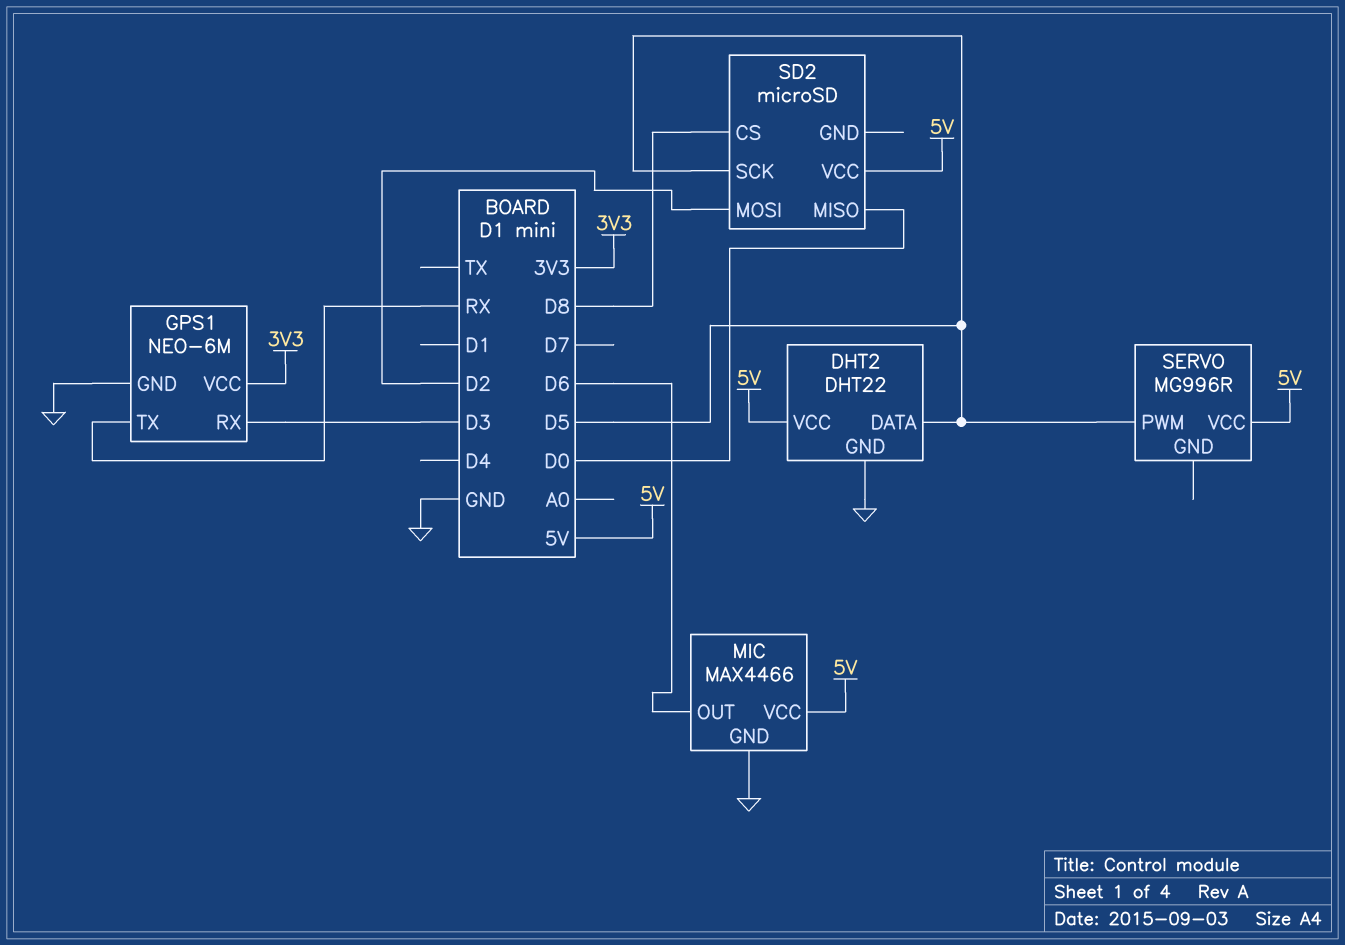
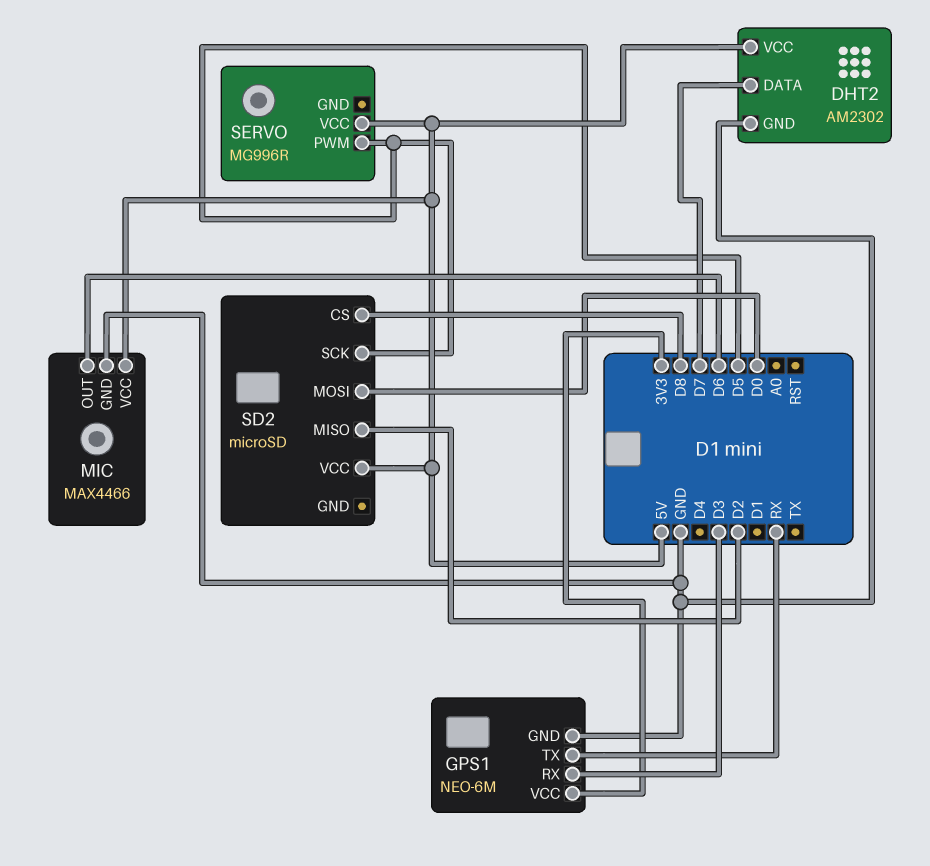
DHT2: DHT22 -> AM2302
DHT2 pin DATA: D5 -> D7
SD2 pin MISO: D0 -> D2
SD2 pin MOSI: D2 -> D0

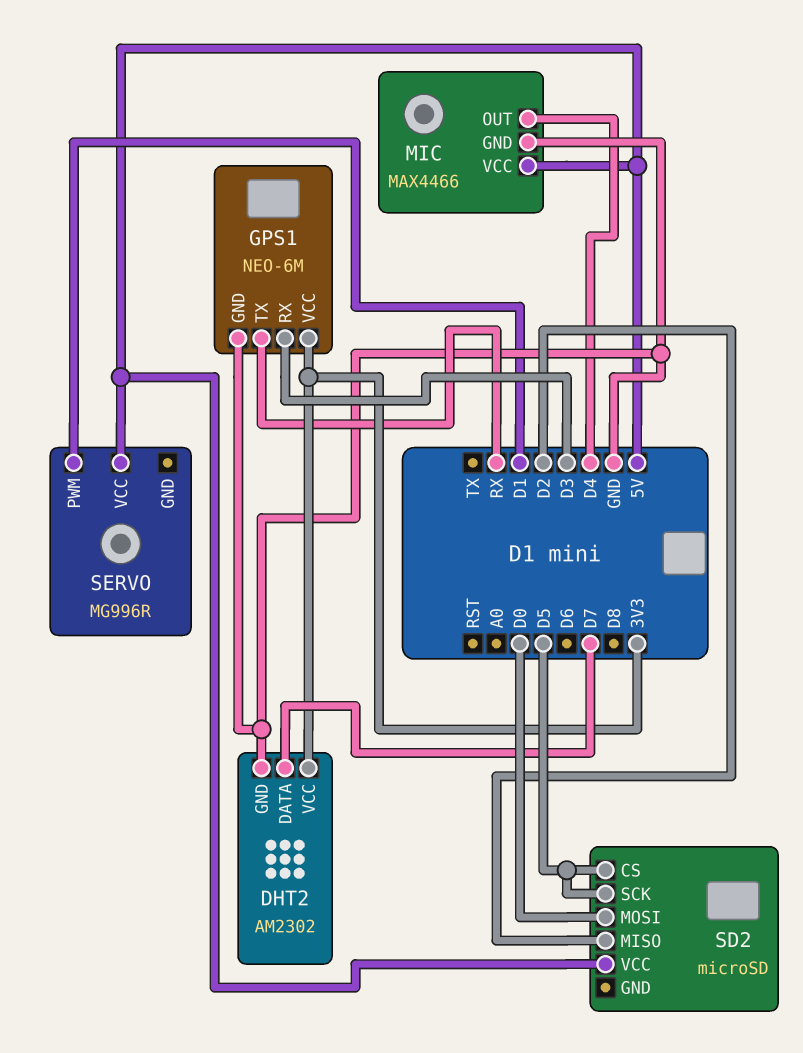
DHT2 pin VCC: 5V -> 3V3
MIC pin OUT: D6 -> D4
SD2 pin CS: D8 -> D5
SERVO pin PWM: D5 -> D1

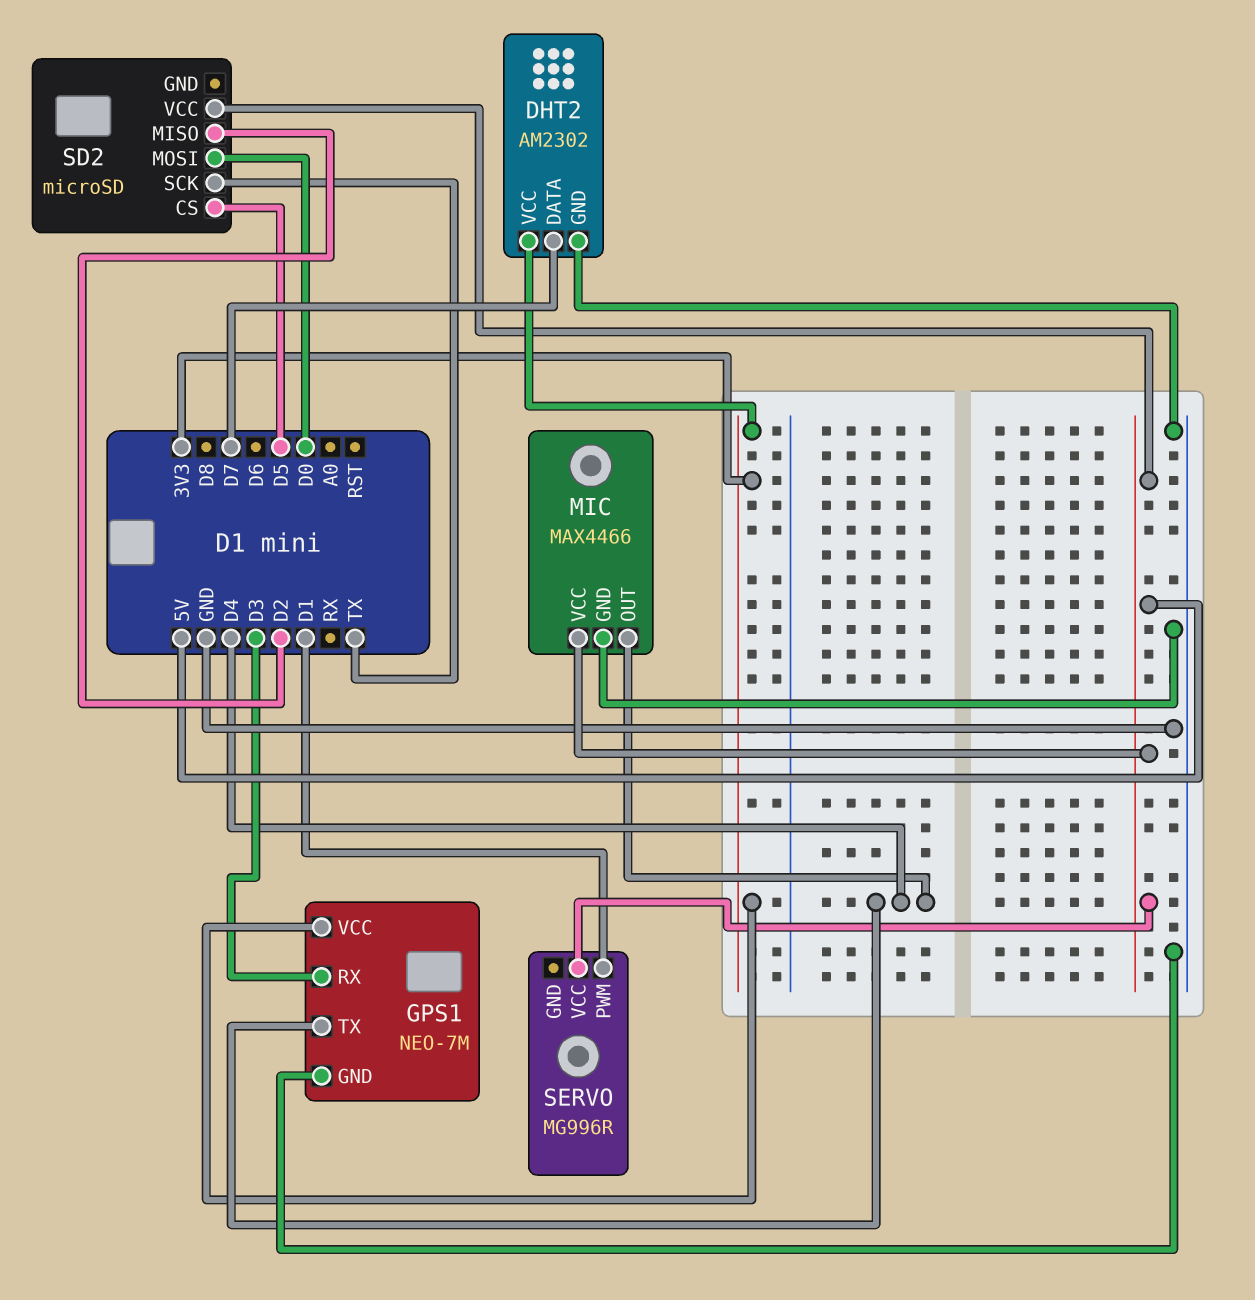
GPS1: NEO-6M -> NEO-7M
GPS1 pin TX: RX -> D4
SD2 pin SCK: D5 -> TX

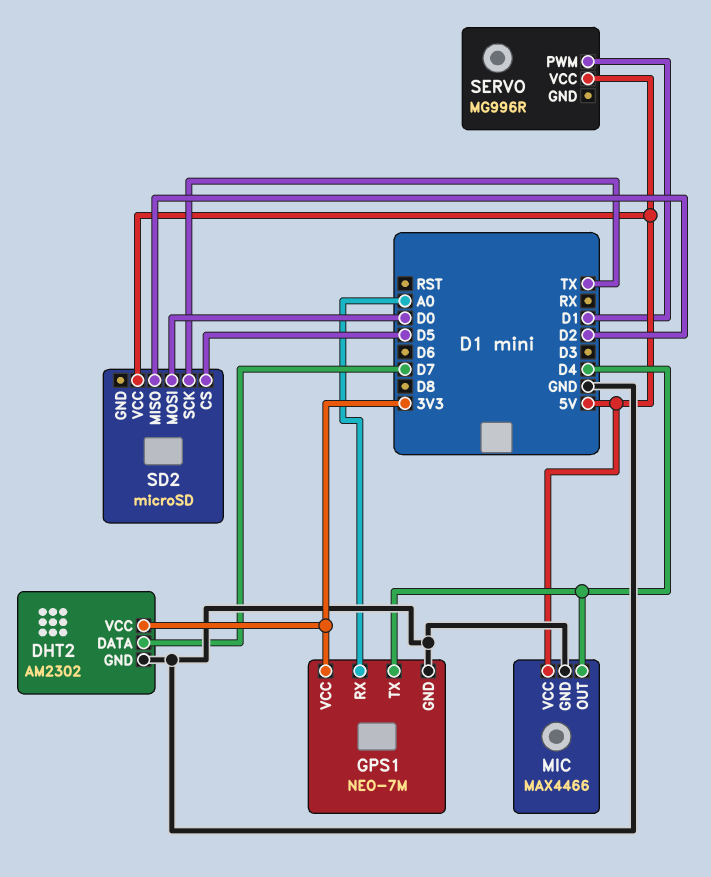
GPS1 pin RX: D3 -> A0

